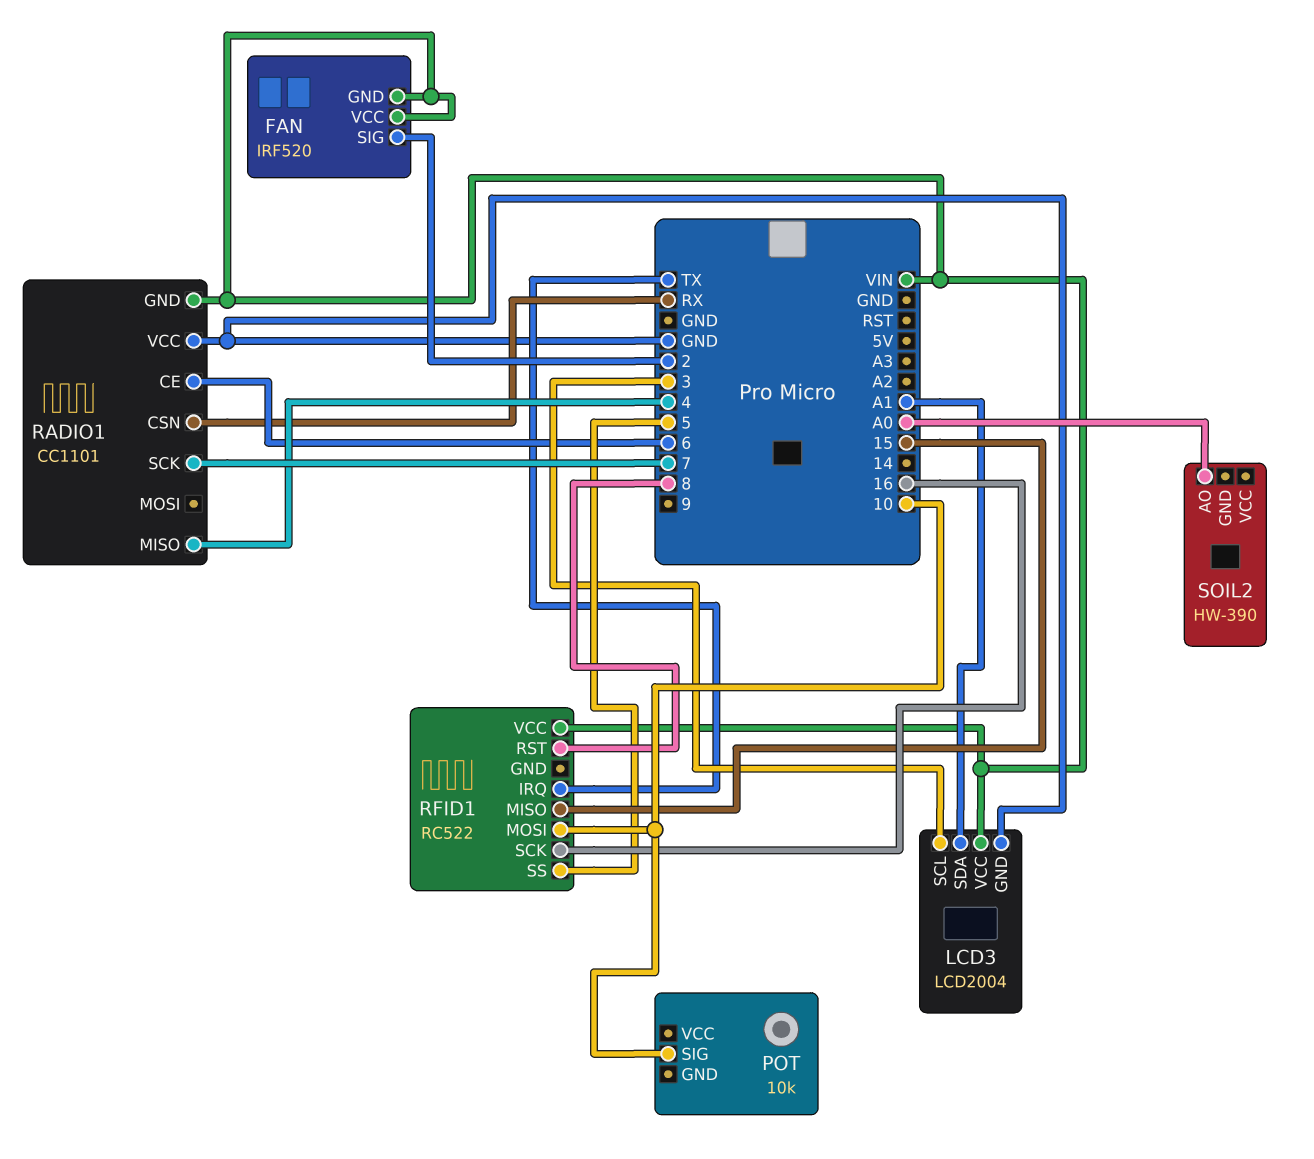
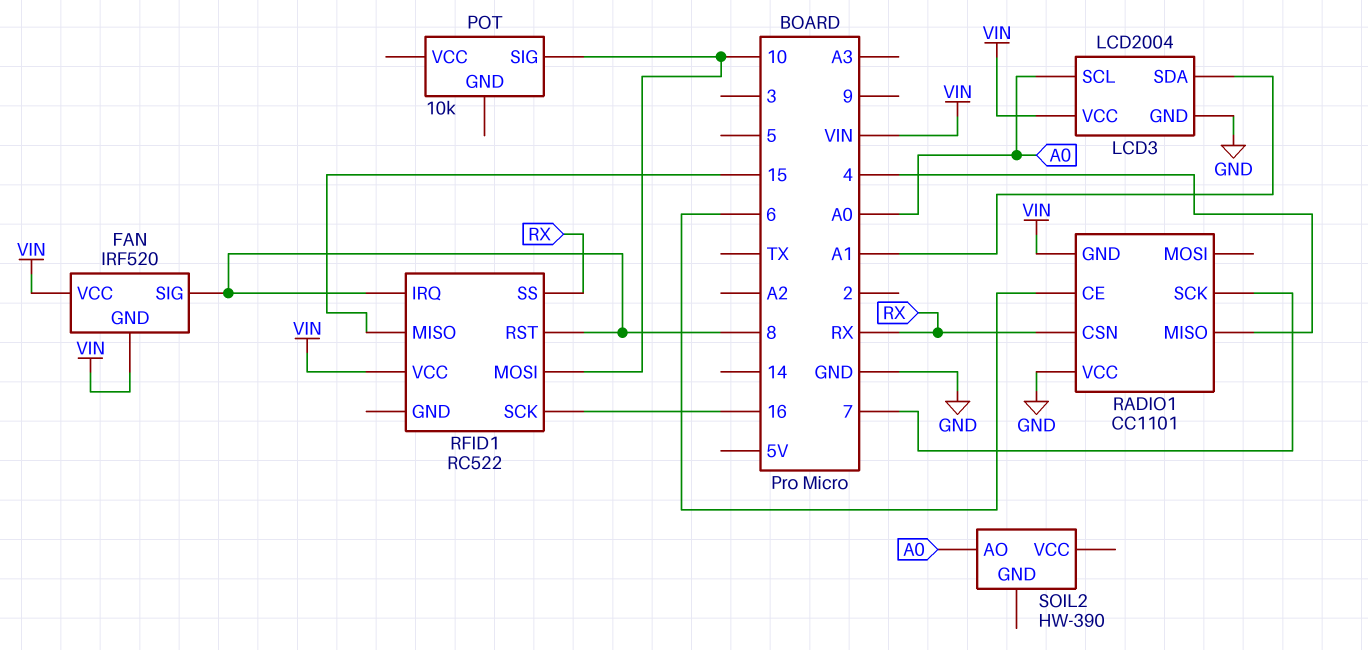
FAN pin SIG: 2 -> 8
LCD3 pin SCL: 3 -> A0
RFID1 pin IRQ: TX -> 8
RFID1 pin SS: 5 -> RX

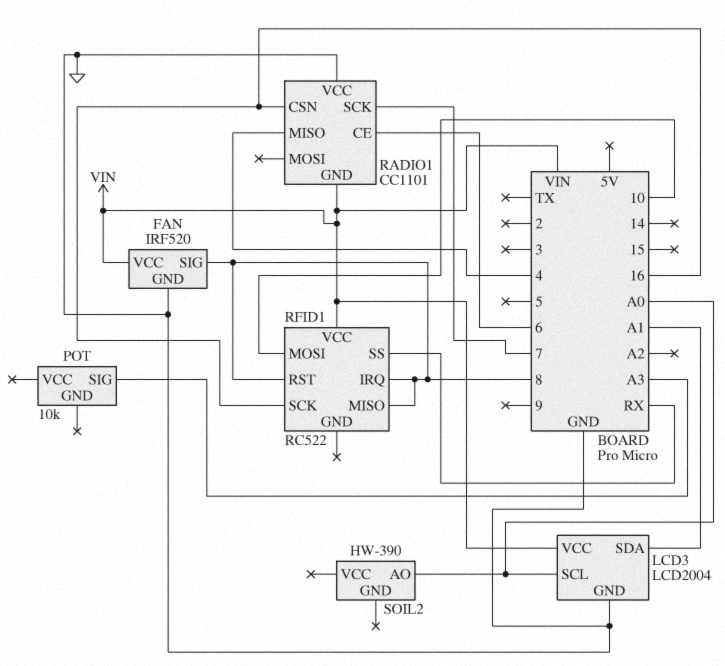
FAN pin GND: VIN -> GND
POT pin SIG: 10 -> A3
RADIO1 pin CSN: RX -> 16
RFID1 pin MISO: 15 -> 8

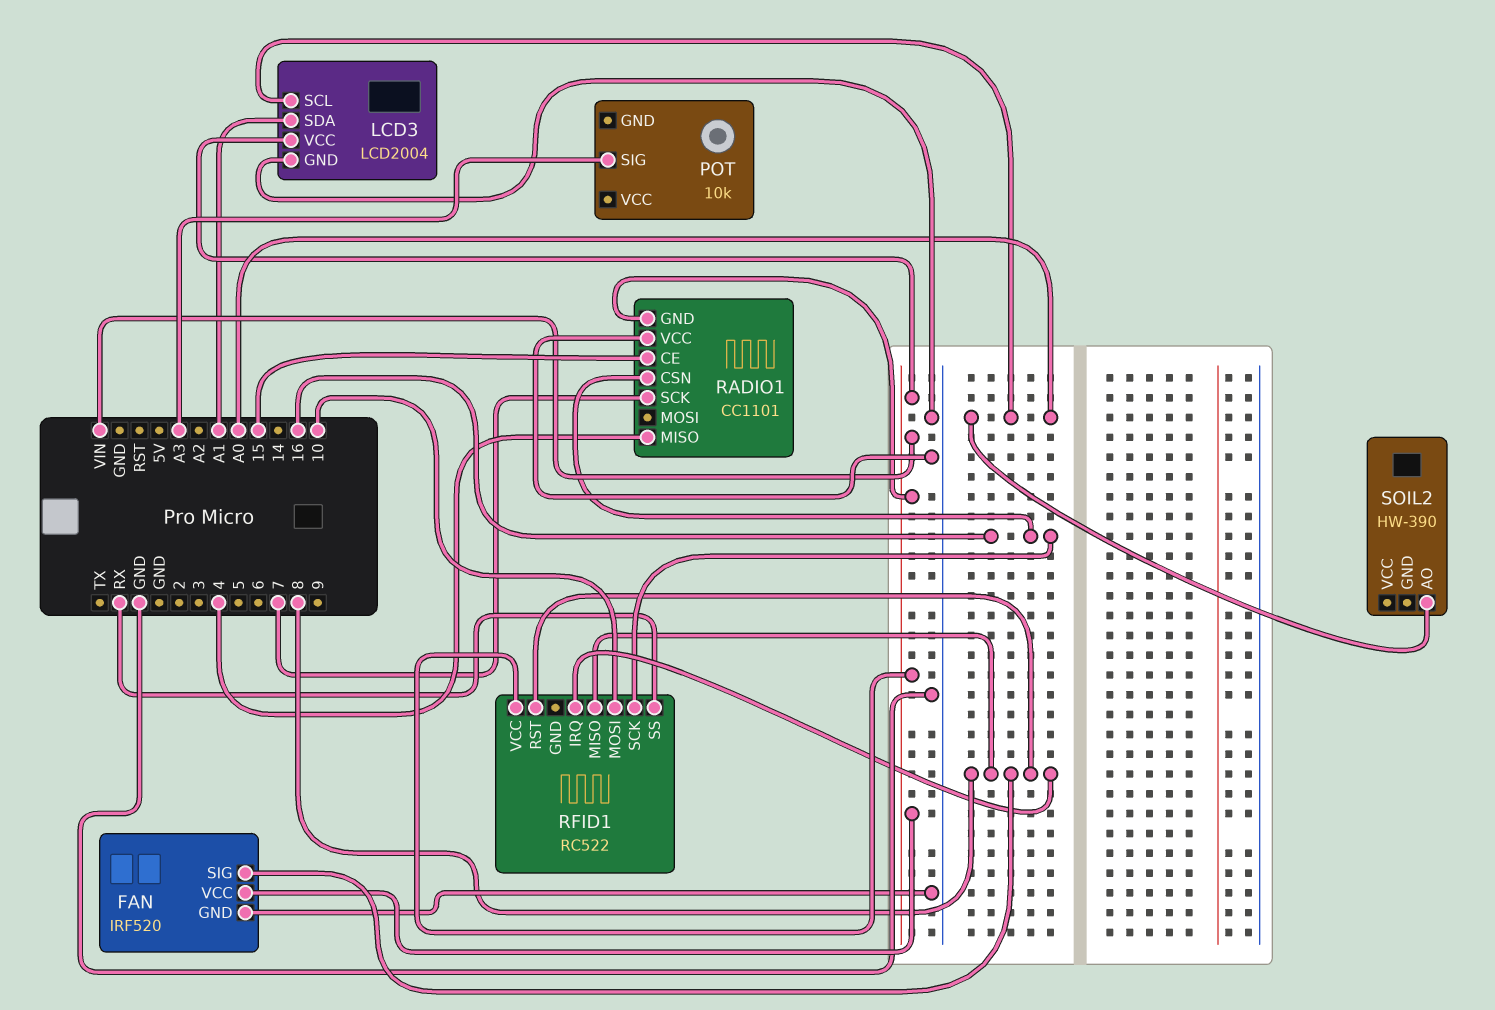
RADIO1 pin CE: 6 -> 15

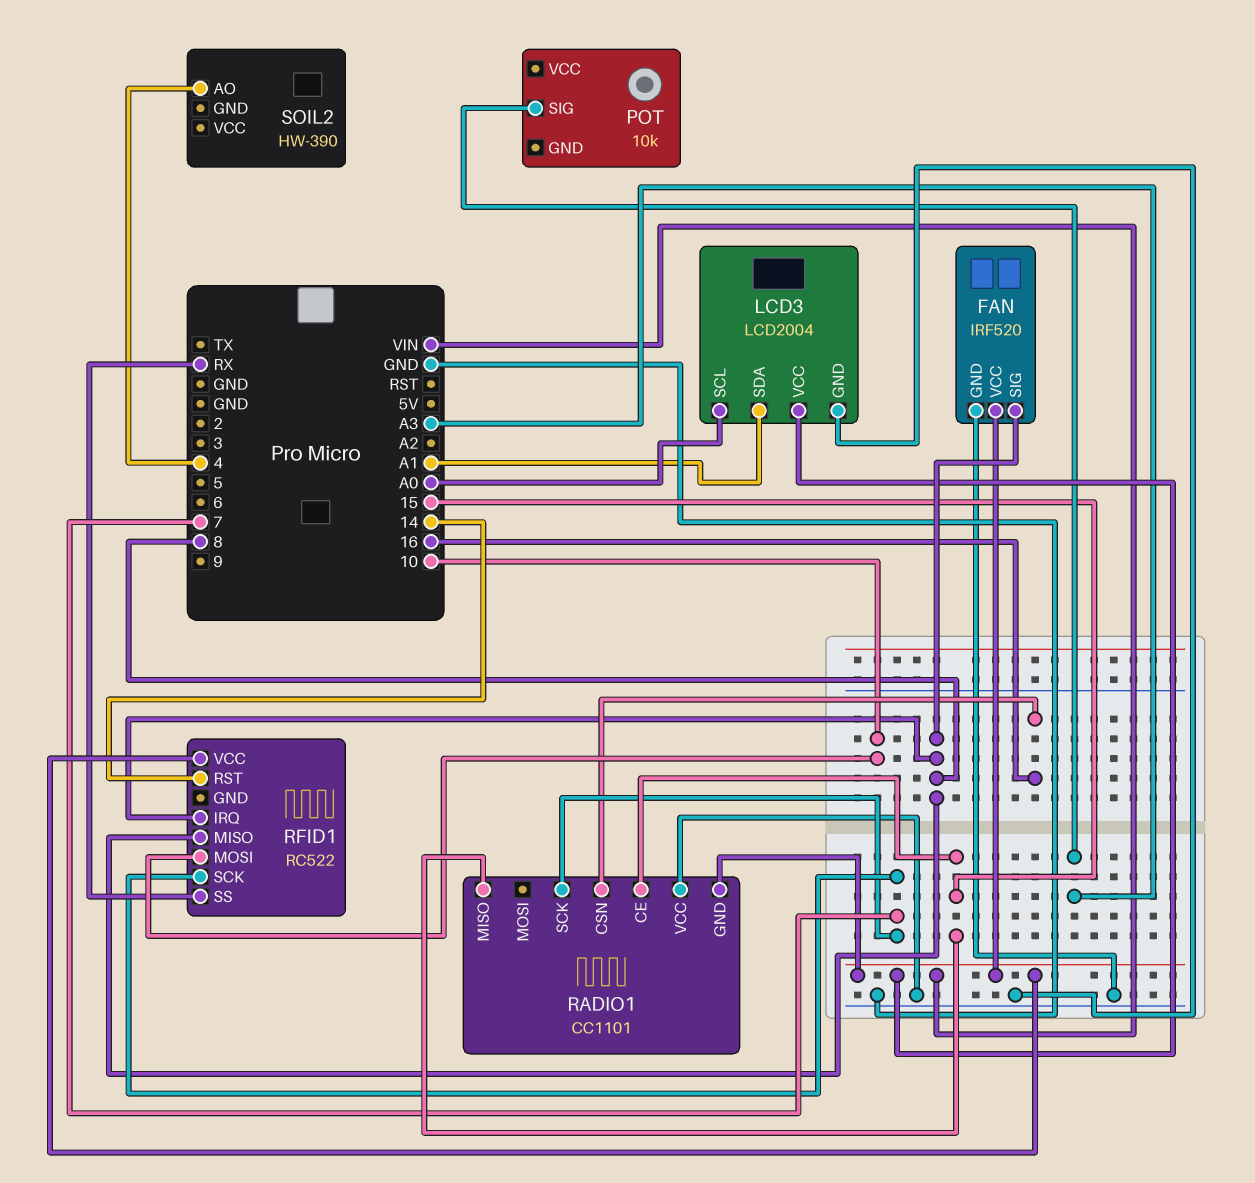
RADIO1 pin MISO: 4 -> 15
RFID1 pin RST: 8 -> 14
RFID1 pin SCK: 16 -> 7
SOIL2 pin AO: A0 -> 4

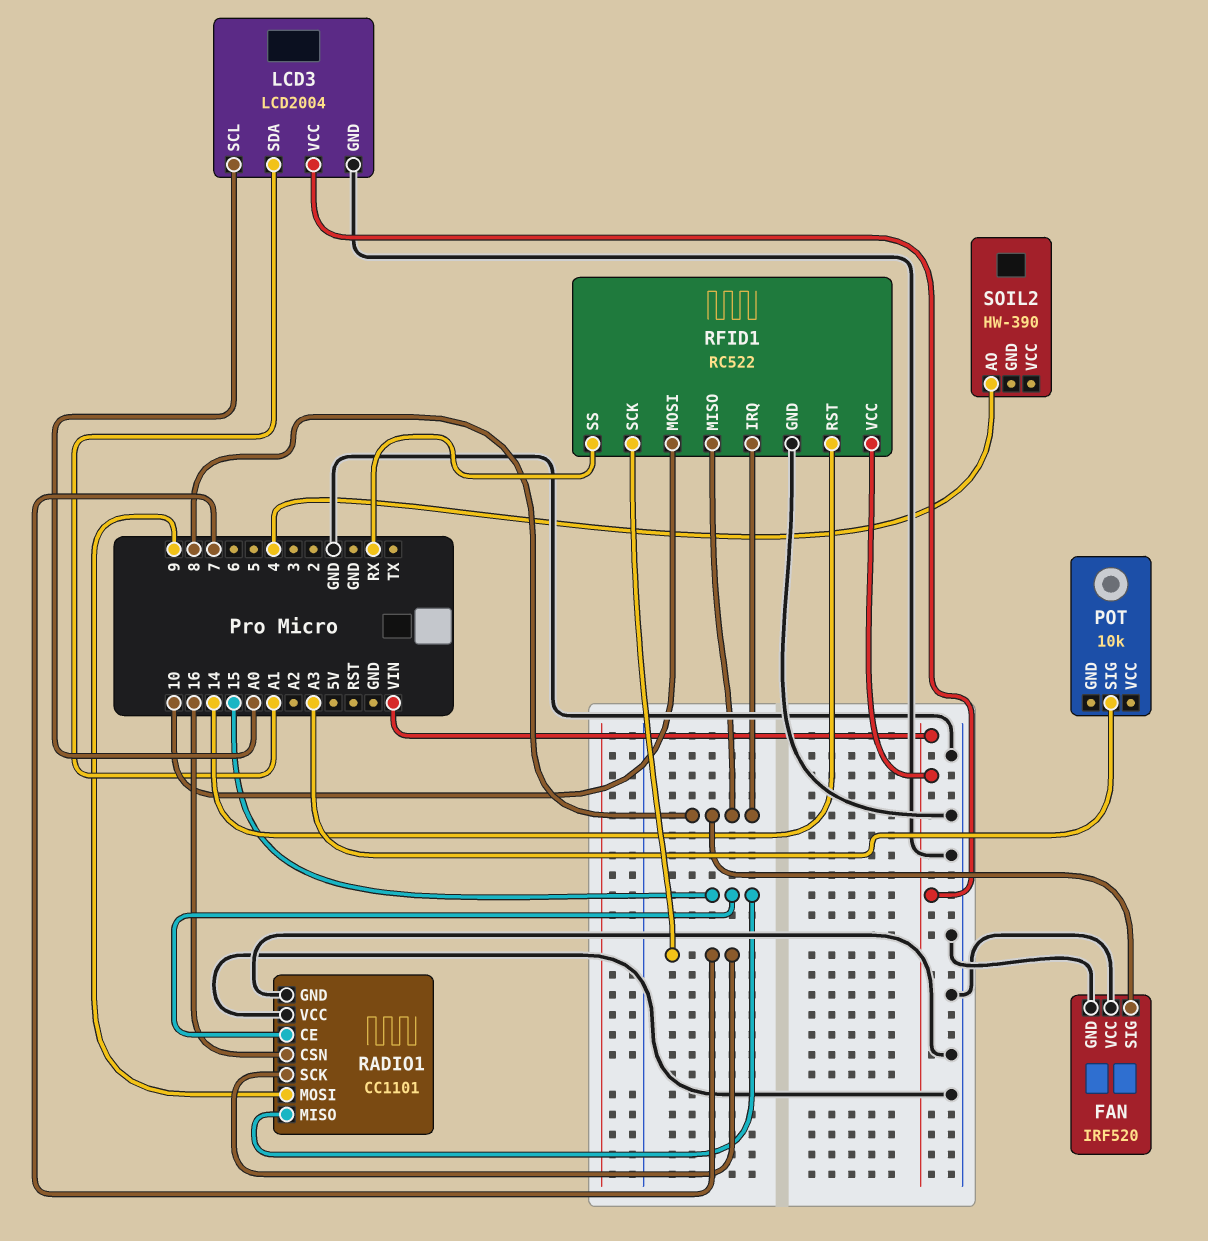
FAN pin VCC: VIN -> GND
RADIO1 pin GND: VIN -> GND
RADIO1 pin MOSI: none -> 9
RFID1 pin GND: none -> GND

